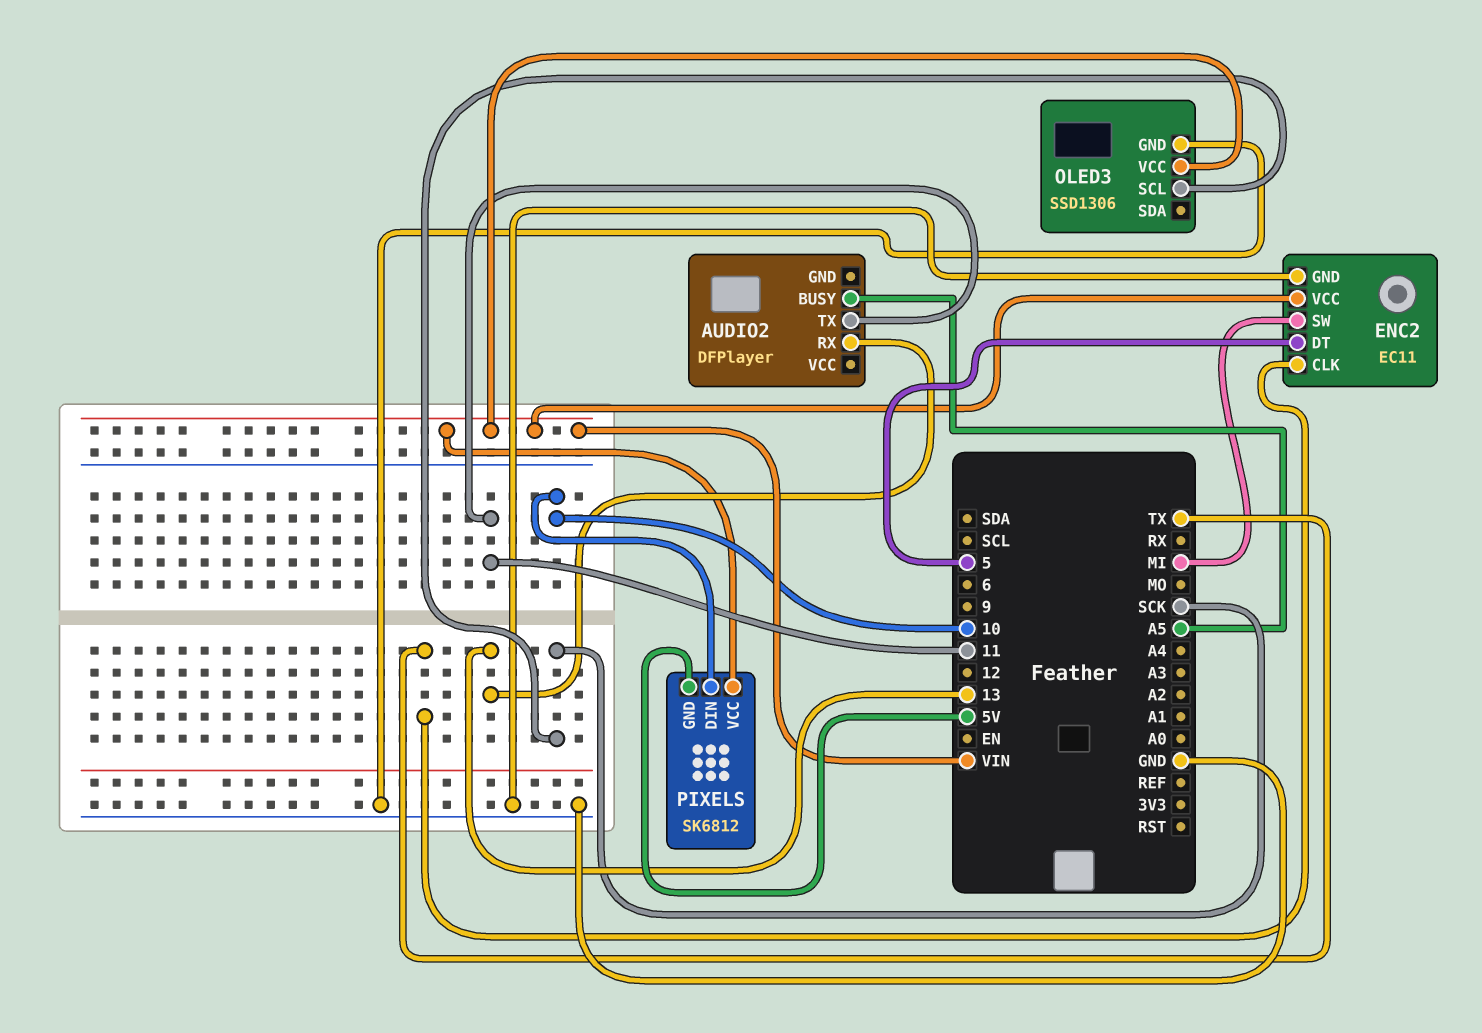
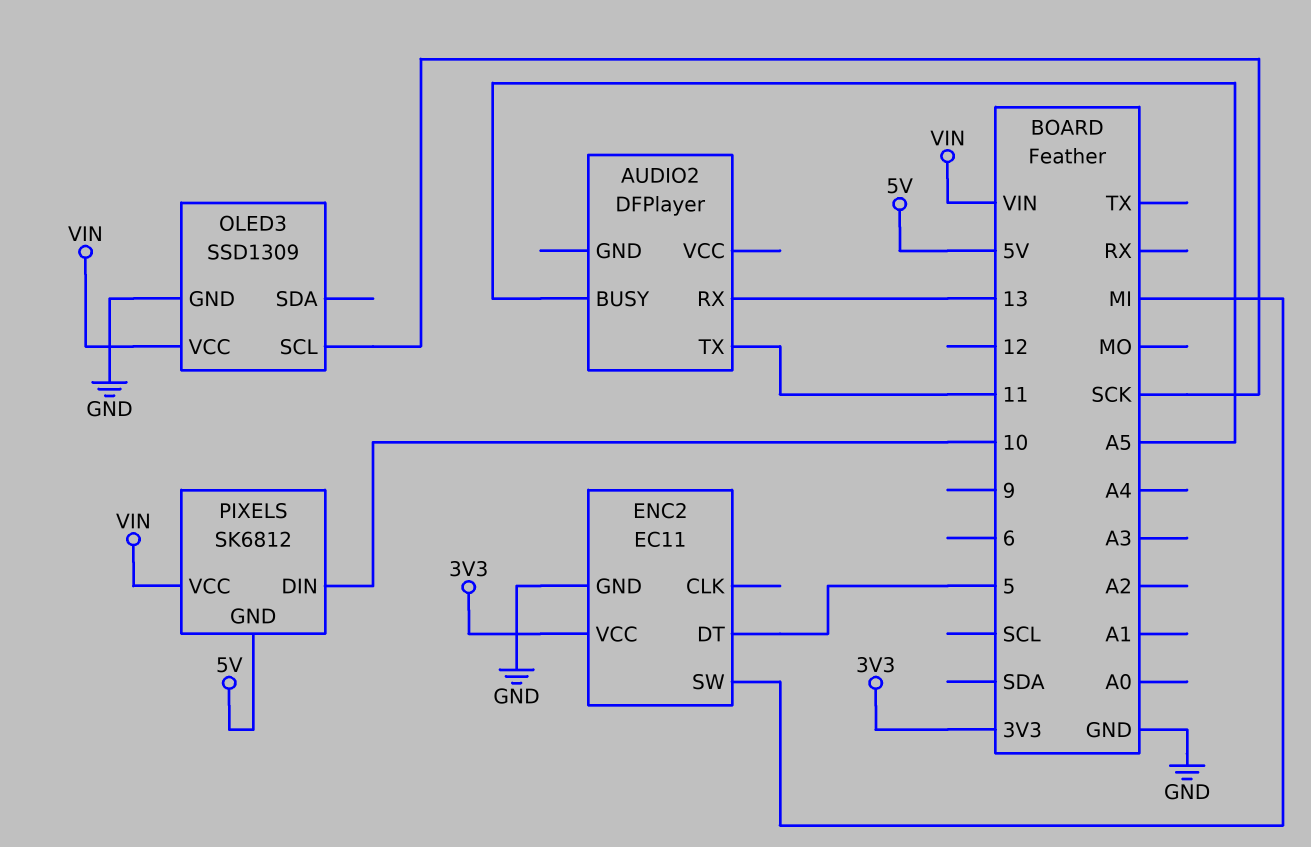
ENC2 pin CLK: TX -> none
ENC2 pin VCC: VIN -> 3V3
OLED3: SSD1306 -> SSD1309

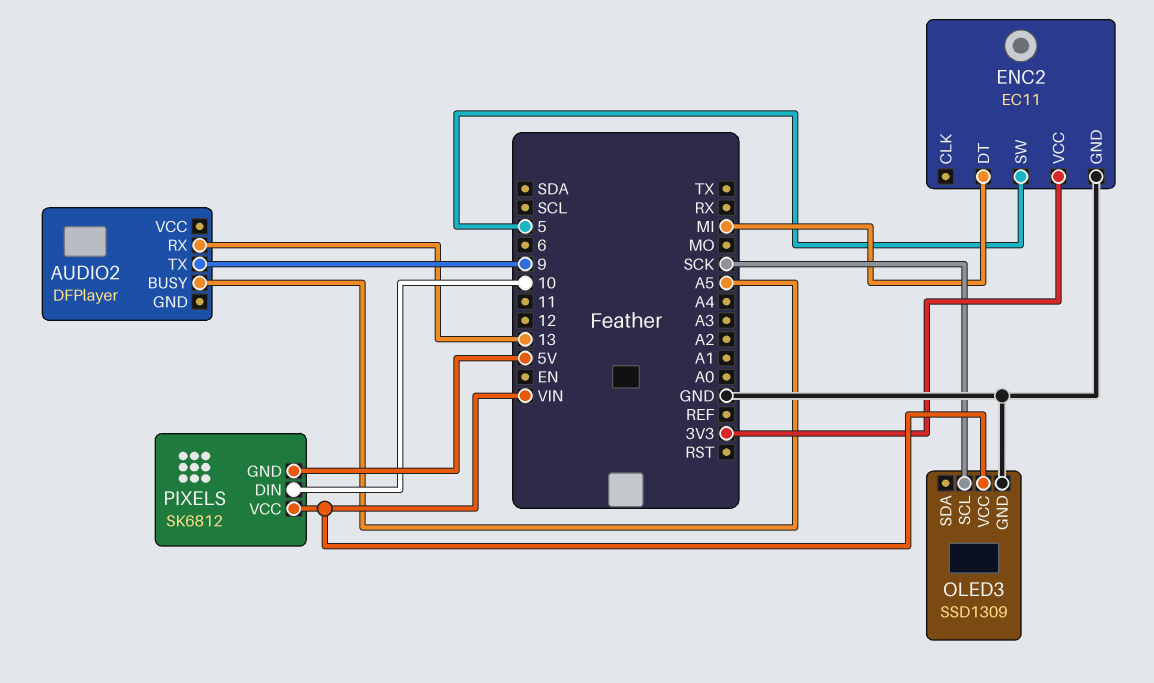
AUDIO2 pin TX: 11 -> 9
ENC2 pin DT: 5 -> MI
ENC2 pin SW: MI -> 5

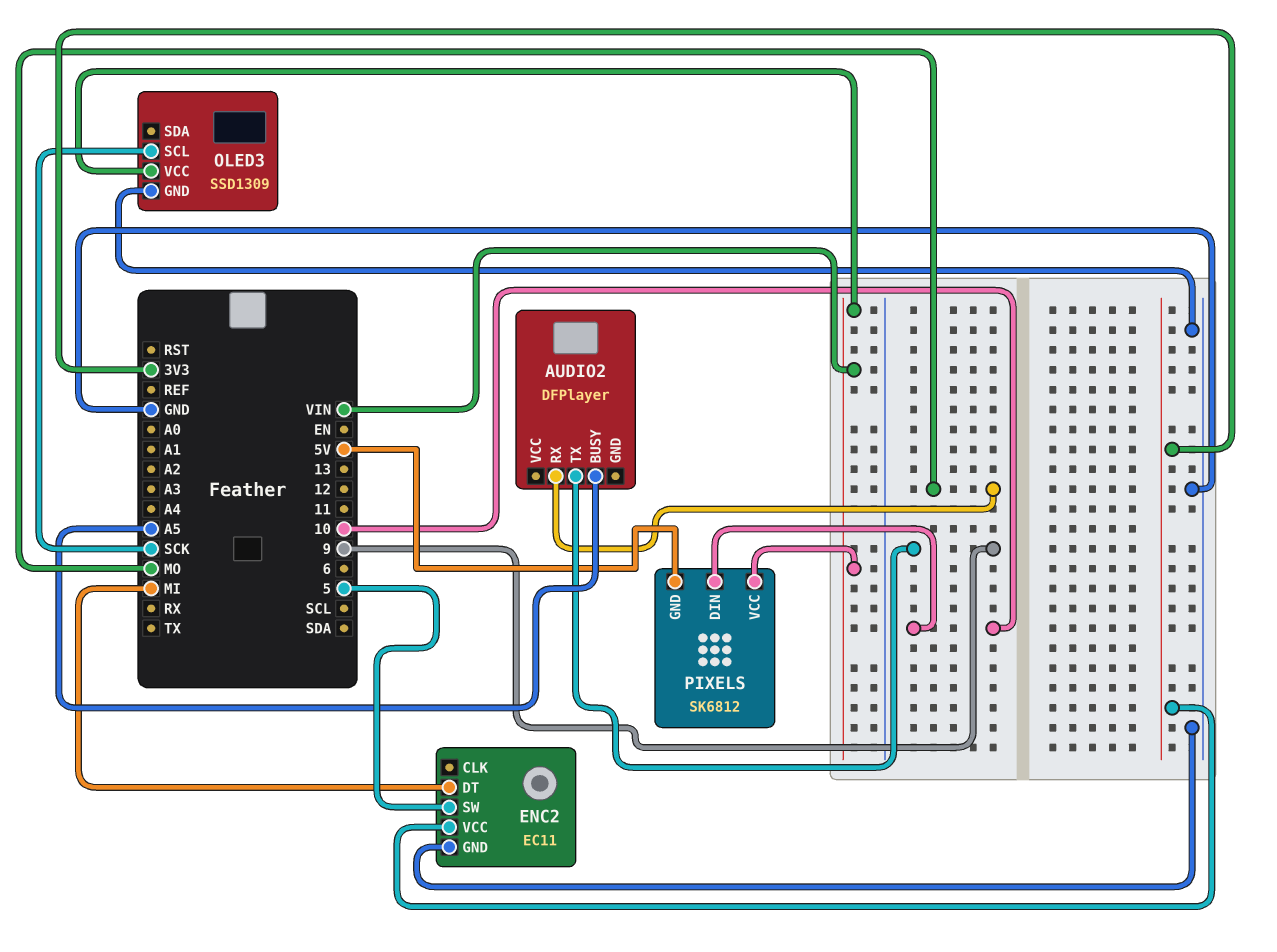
AUDIO2 pin RX: 13 -> MO

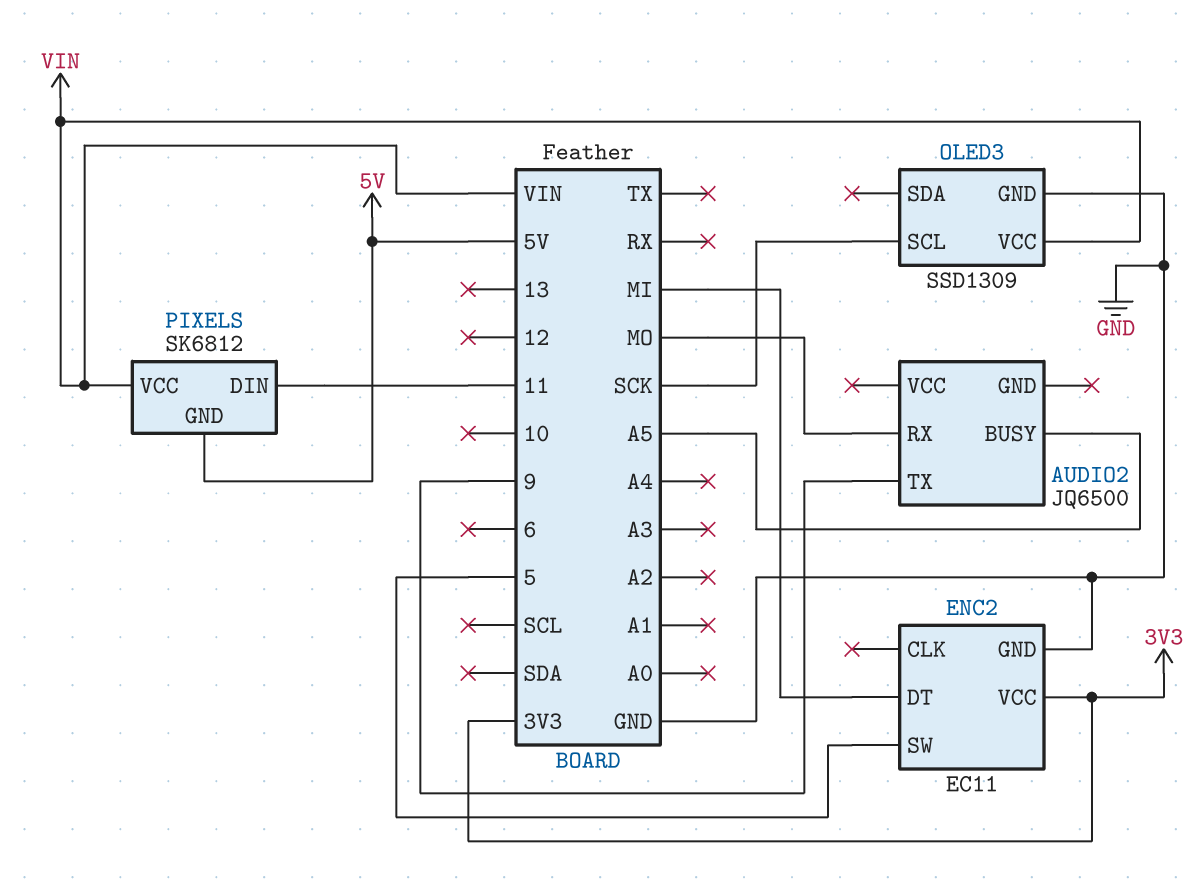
AUDIO2: DFPlayer -> JQ6500
PIXELS pin DIN: 10 -> 11

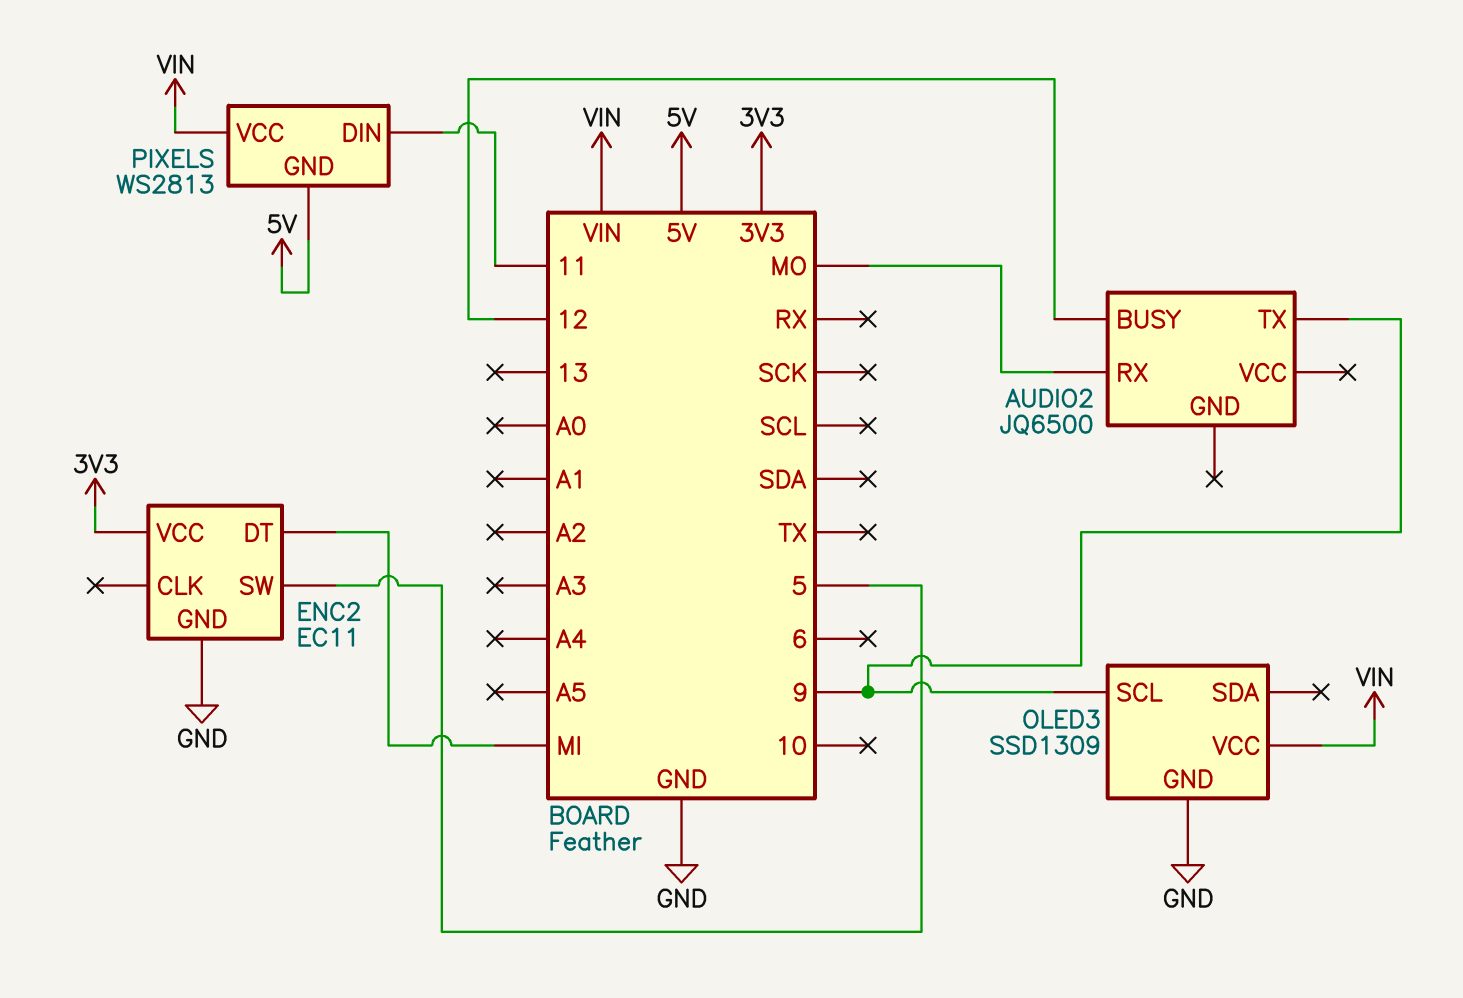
AUDIO2 pin BUSY: A5 -> 12
OLED3 pin SCL: SCK -> 9
PIXELS: SK6812 -> WS2813

